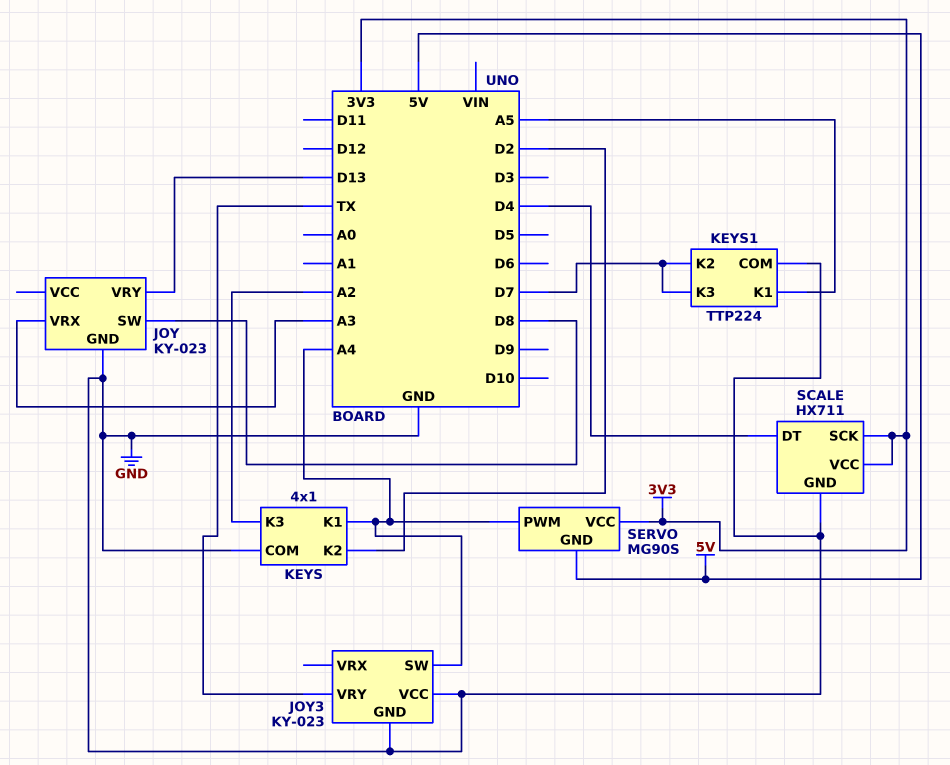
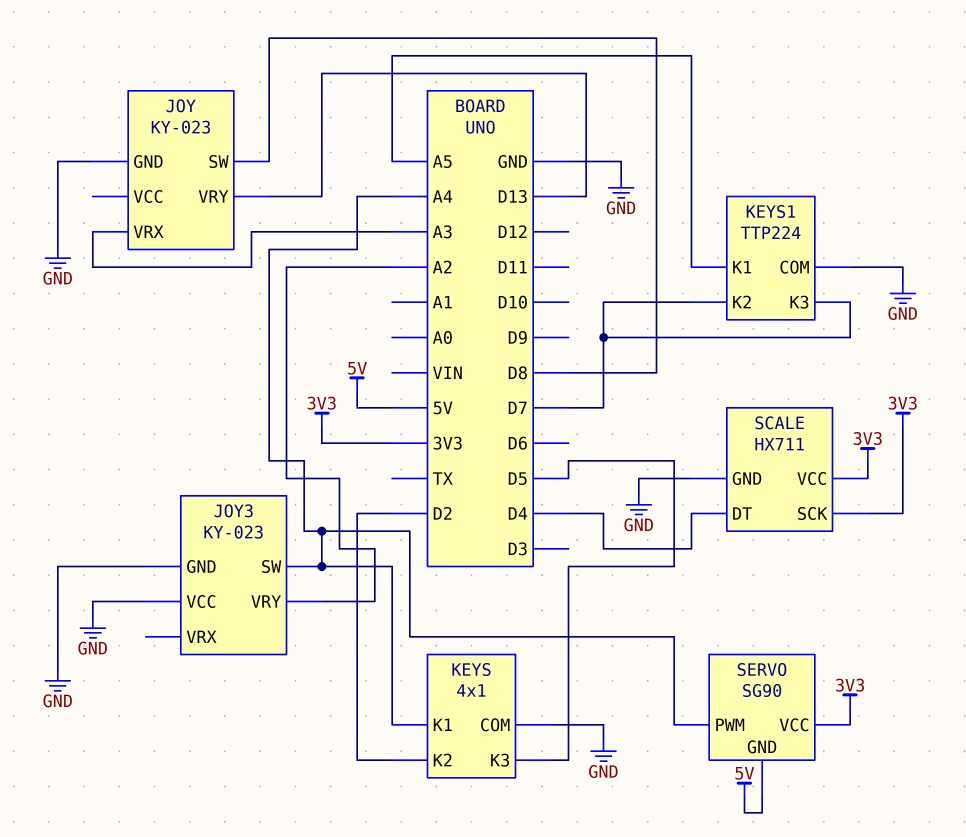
JOY3 pin VRY: TX -> A2
KEYS pin K3: A2 -> D5
SERVO: MG90S -> SG90

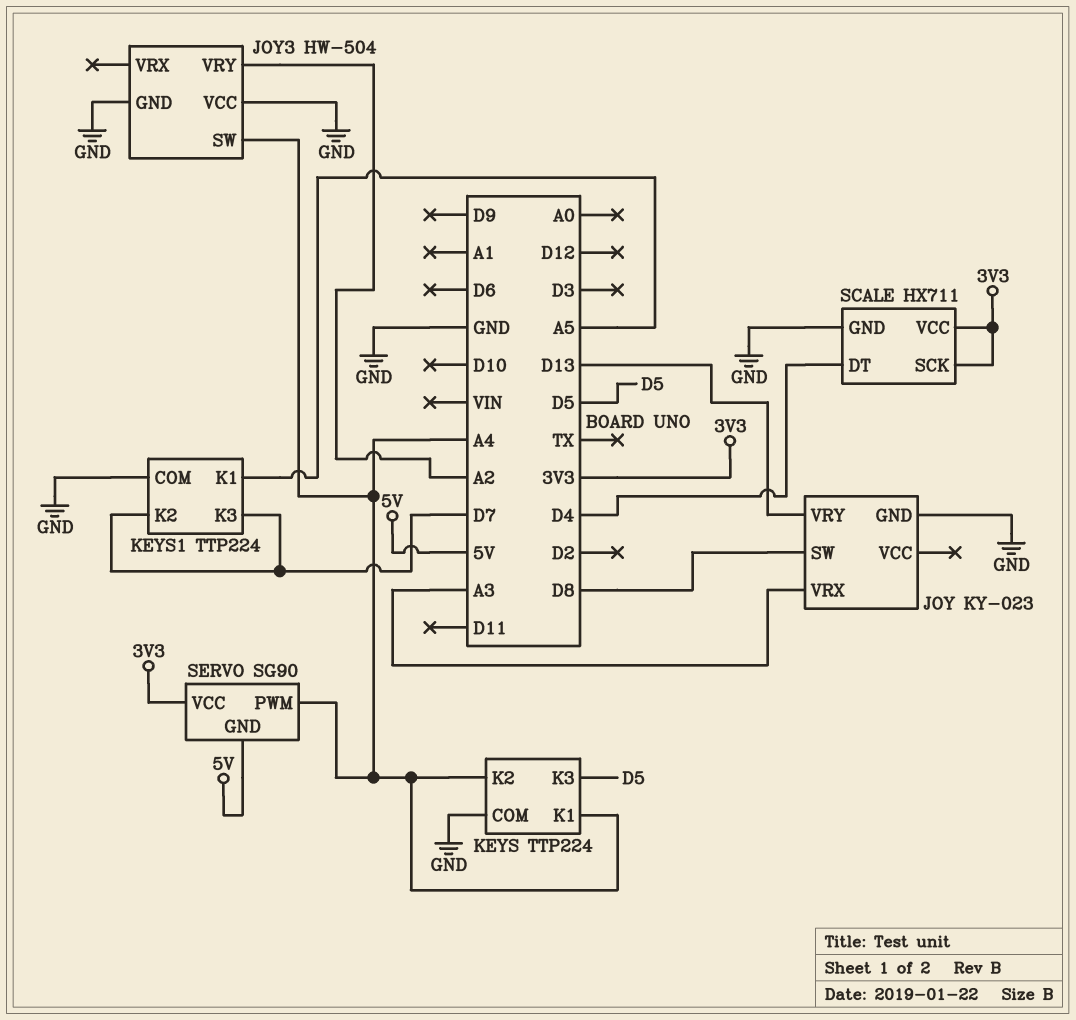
JOY3: KY-023 -> HW-504
KEYS: 4x1 -> TTP224
KEYS pin K2: D2 -> A4

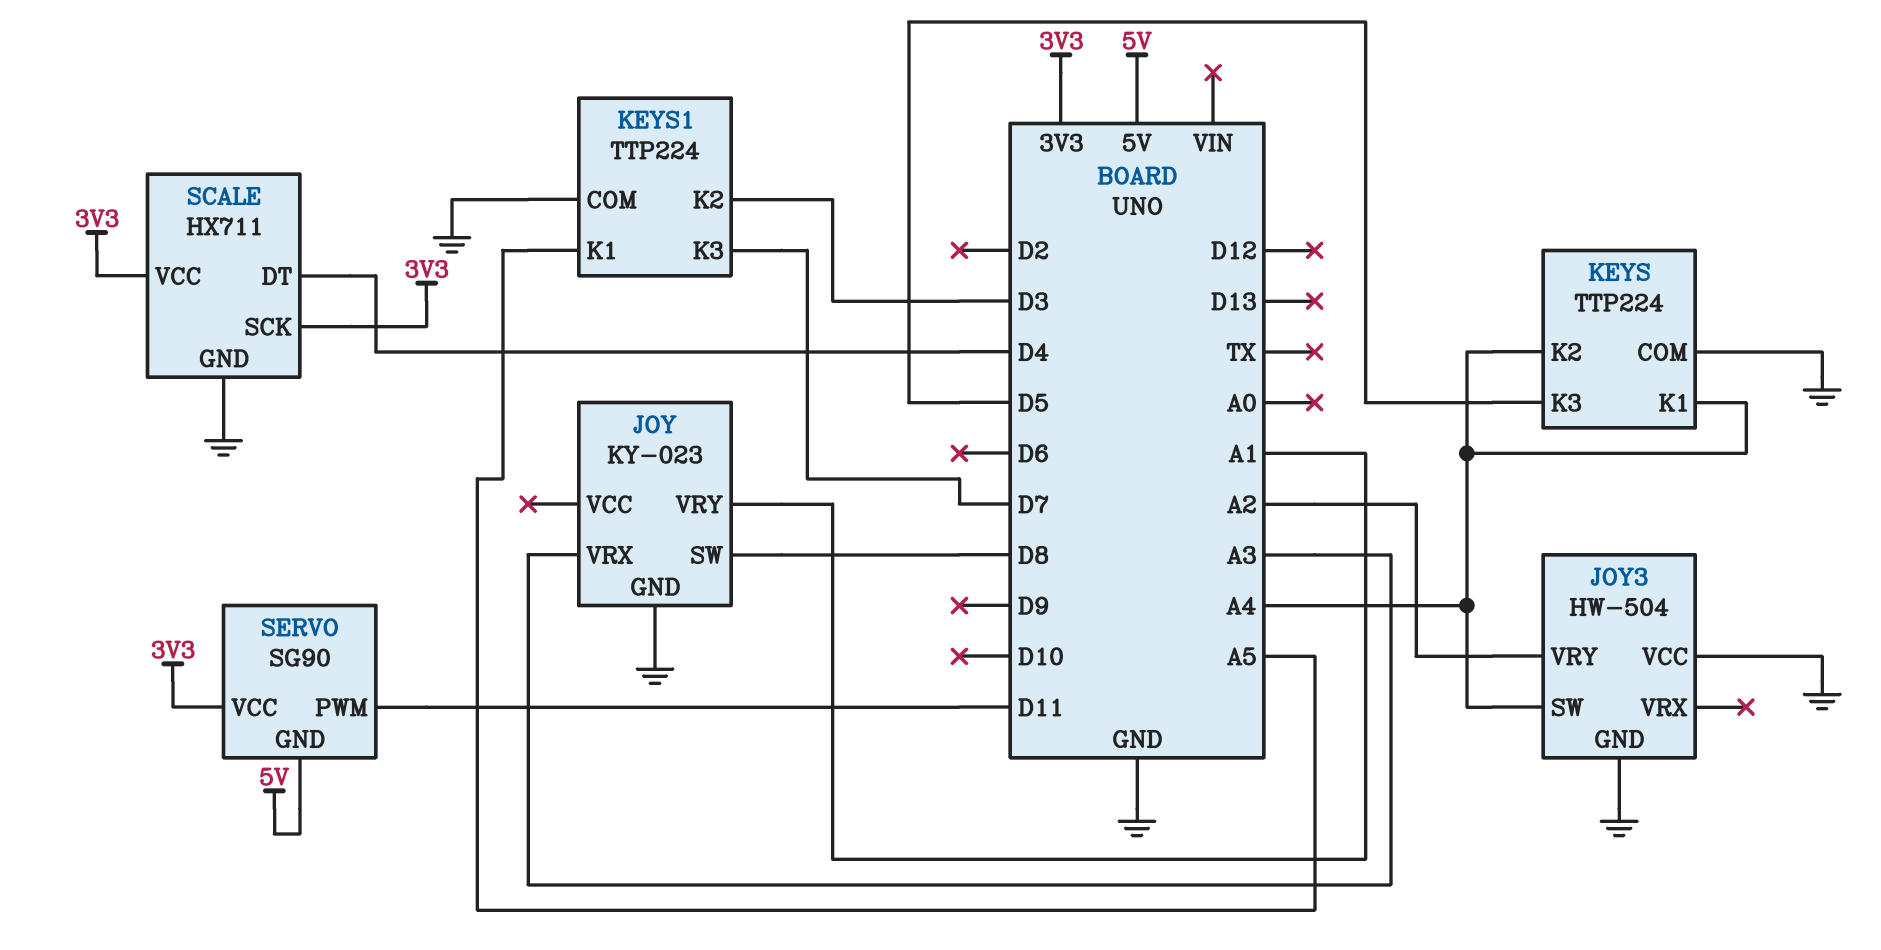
JOY pin VRY: D13 -> A1
KEYS1 pin K2: D7 -> D3
SERVO pin PWM: A4 -> D11

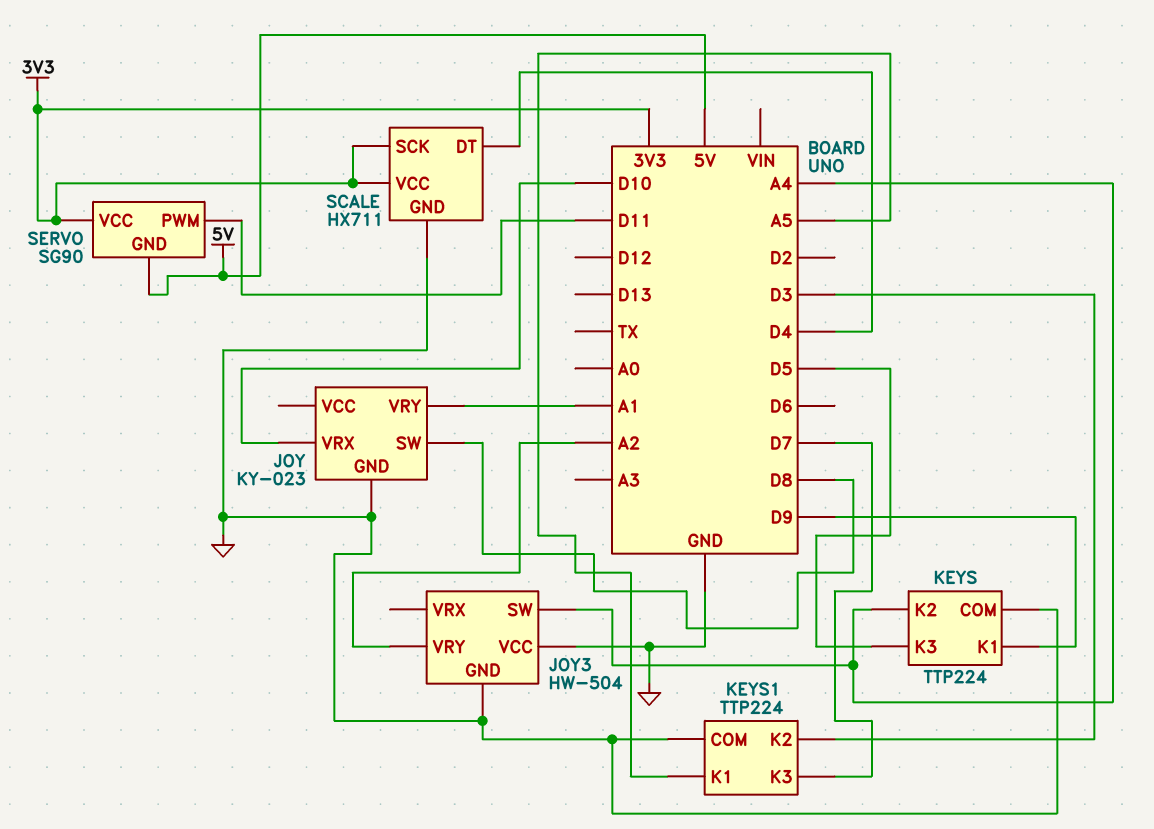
JOY pin VRX: A3 -> D10
KEYS pin K1: A4 -> D9

